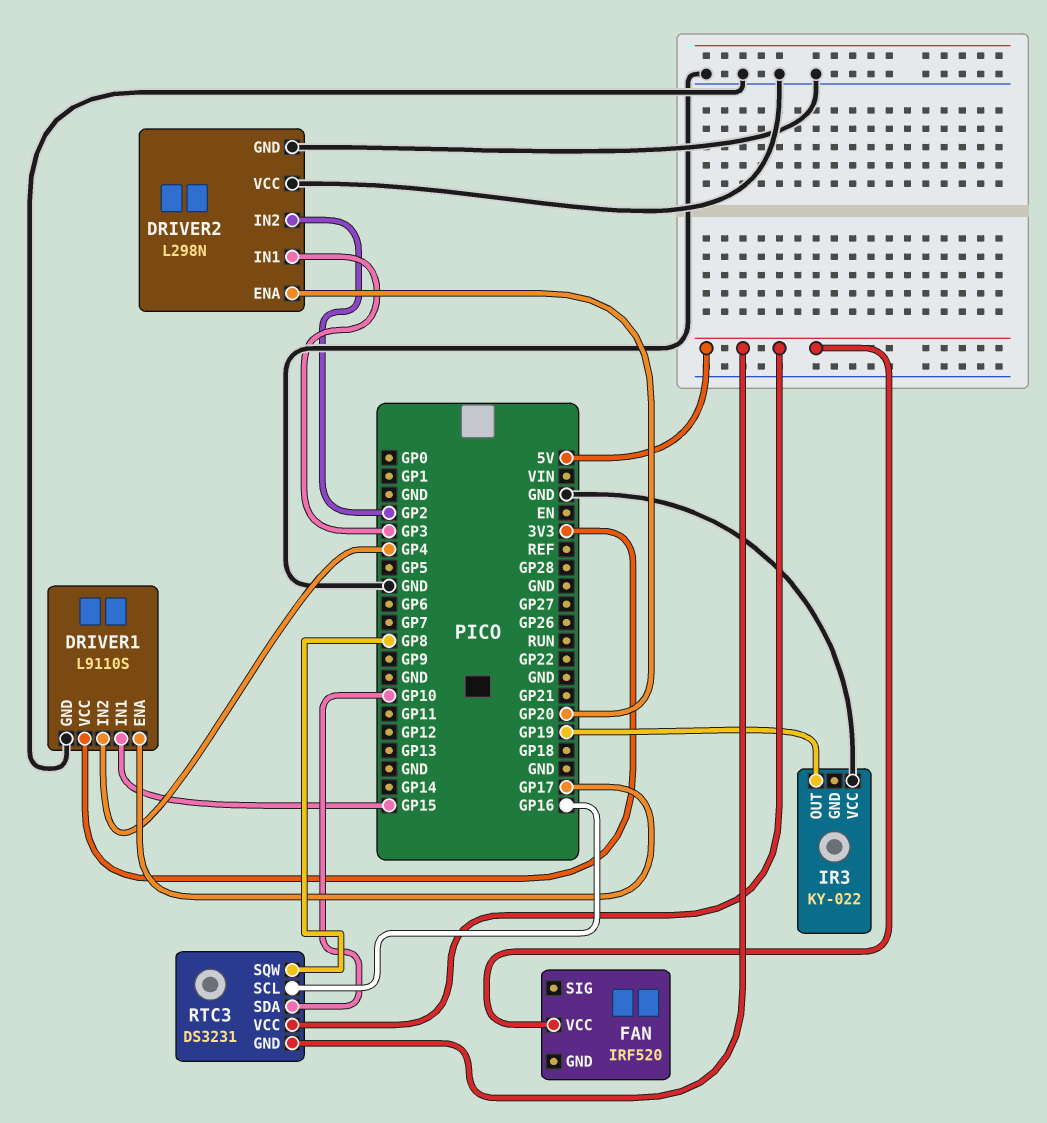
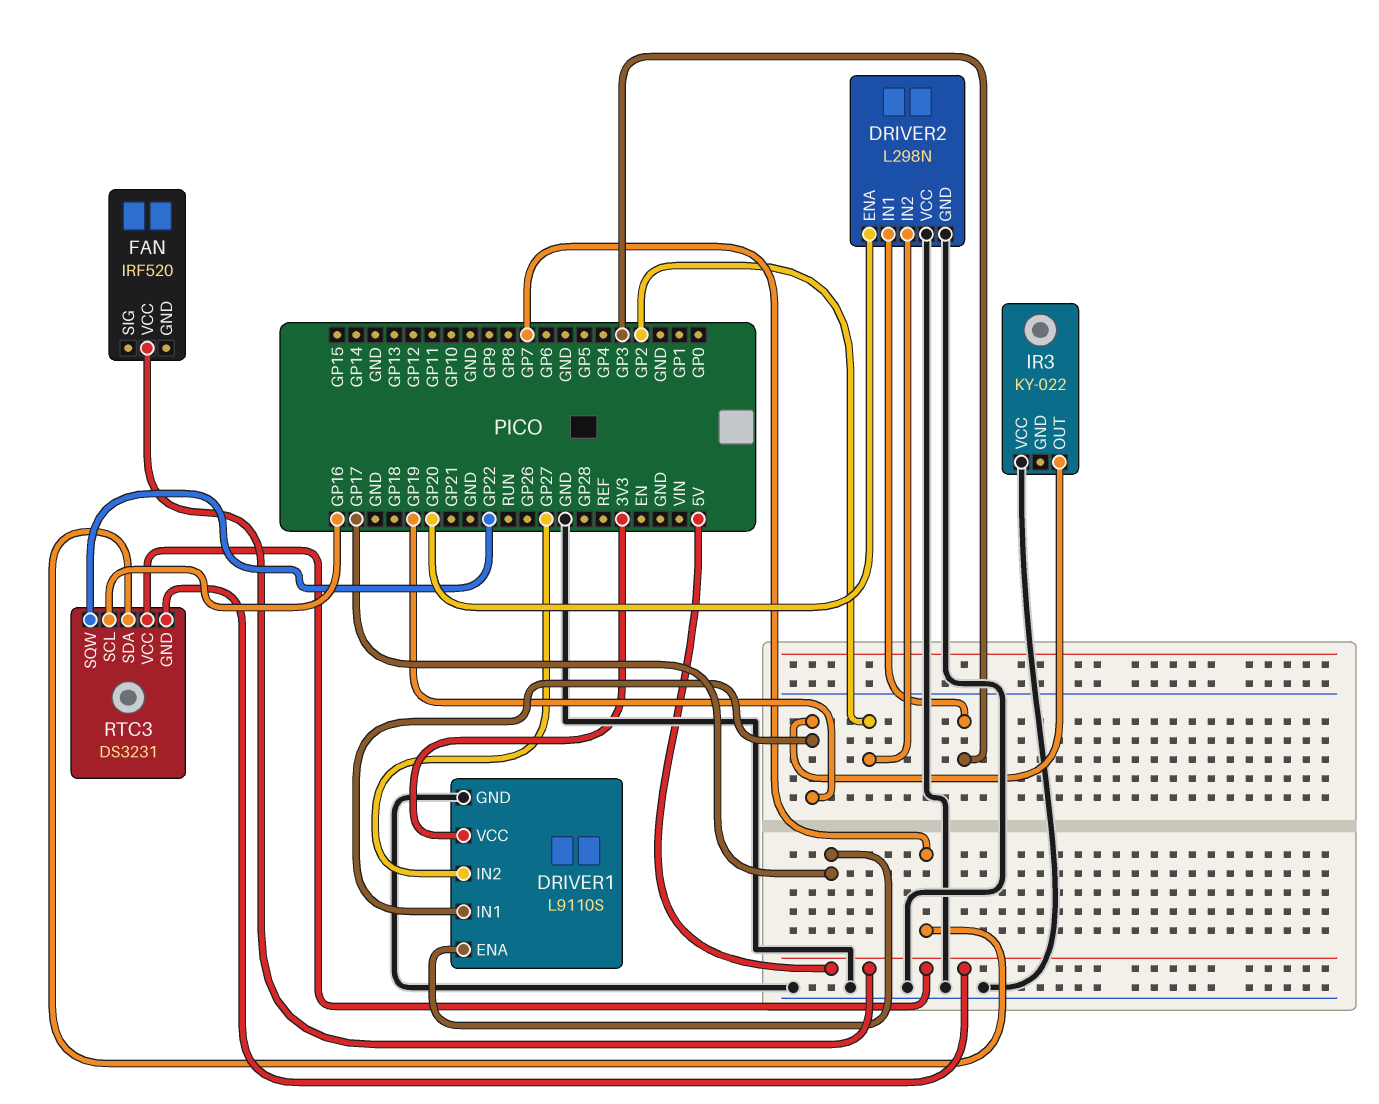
DRIVER1 pin IN1: GP15 -> GP19
DRIVER1 pin IN2: GP4 -> GP27
RTC3 pin SDA: GP10 -> GP7
RTC3 pin SQW: GP8 -> GP22

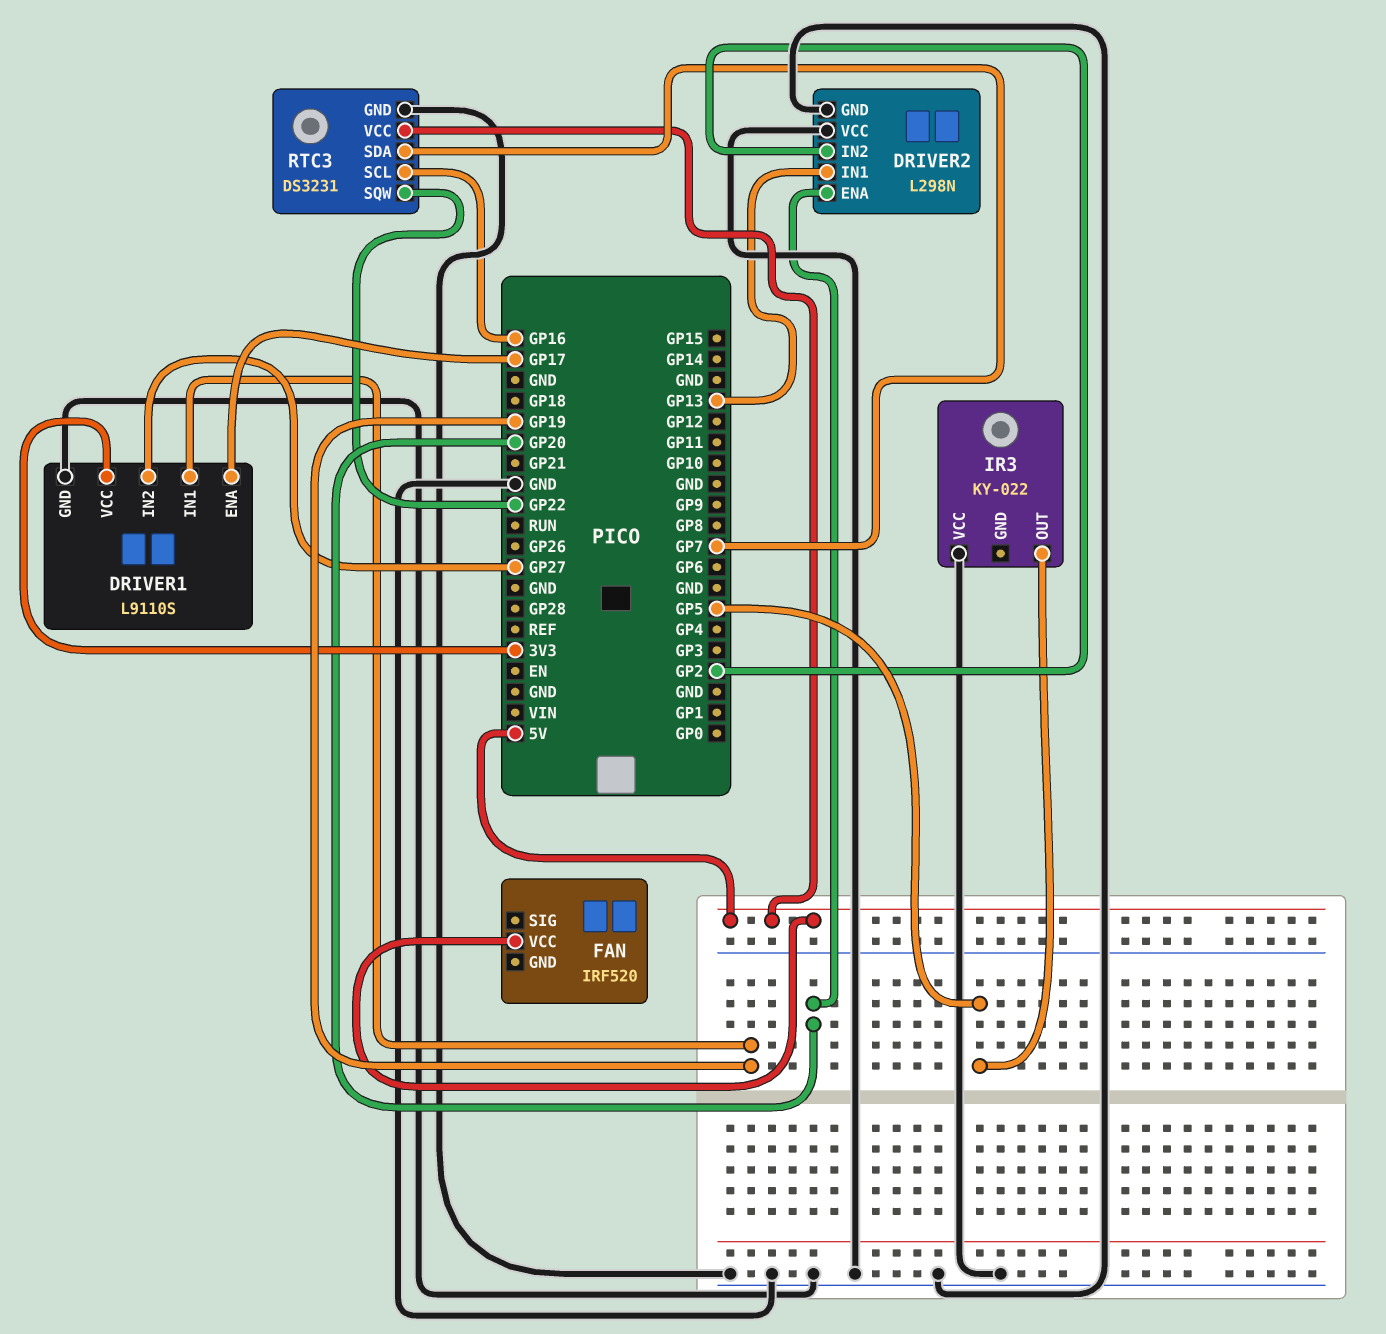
DRIVER2 pin IN1: GP3 -> GP13
IR3 pin OUT: GP19 -> GP5
RTC3 pin GND: 5V -> GND

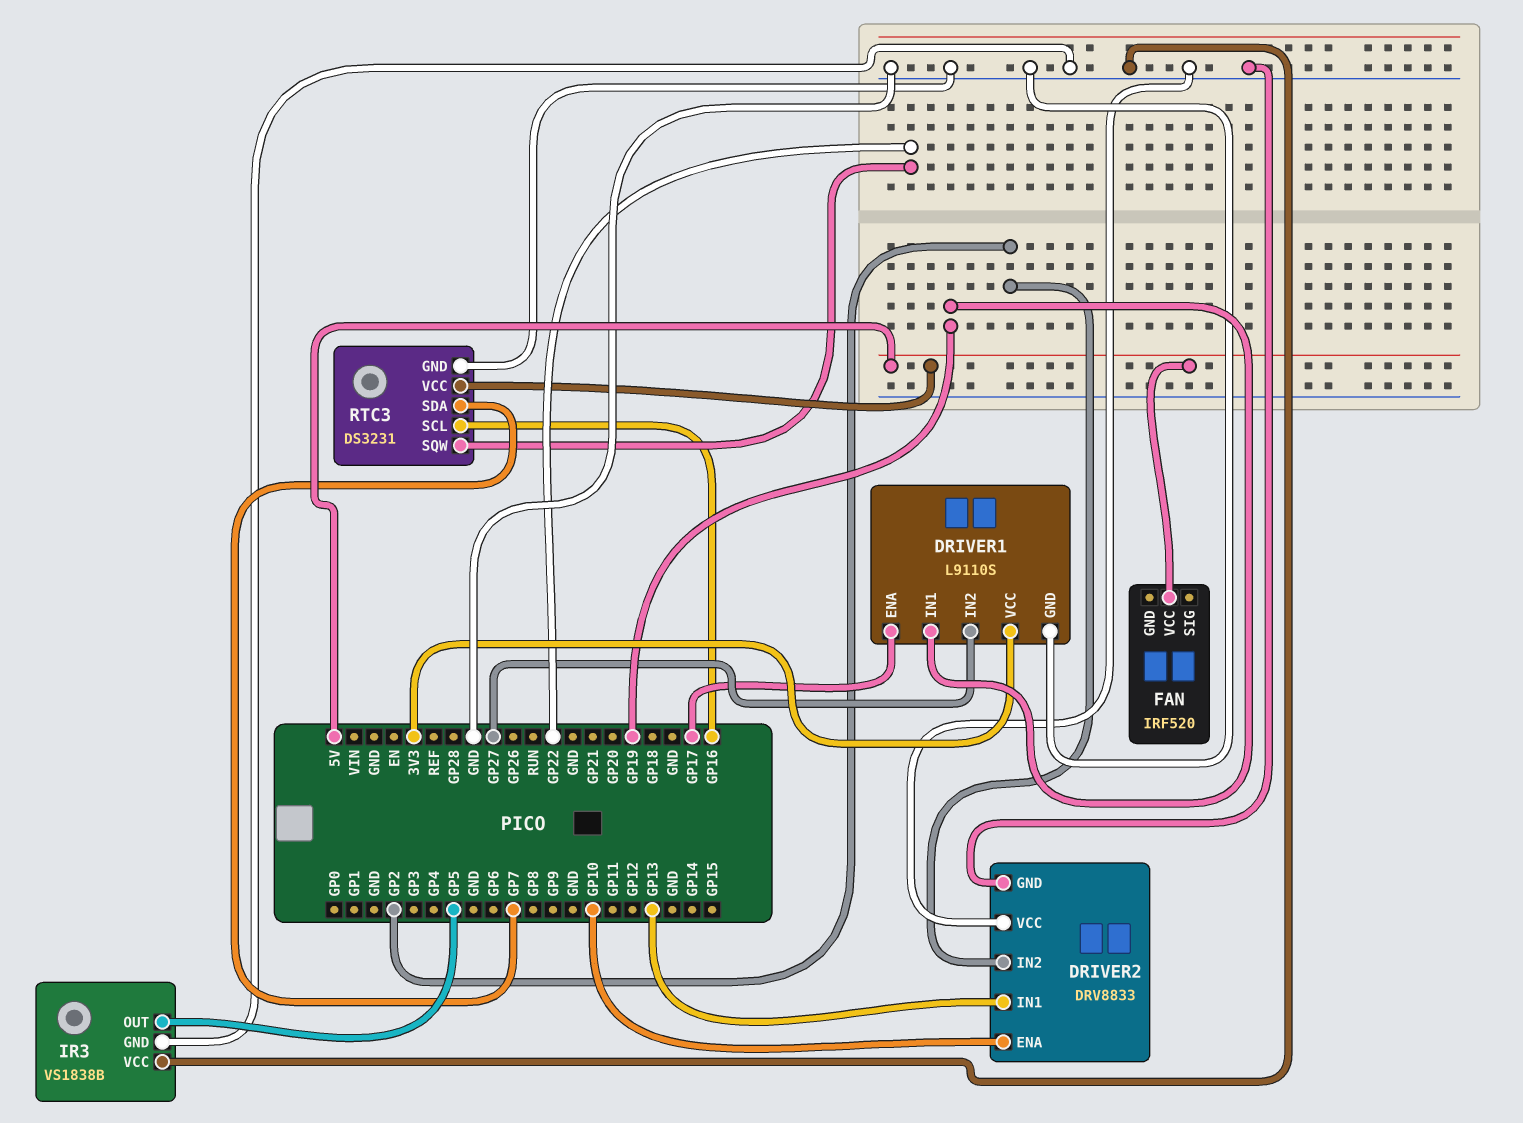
DRIVER2: L298N -> DRV8833
DRIVER2 pin ENA: GP20 -> GP10
IR3: KY-022 -> VS1838B
IR3 pin GND: none -> GND

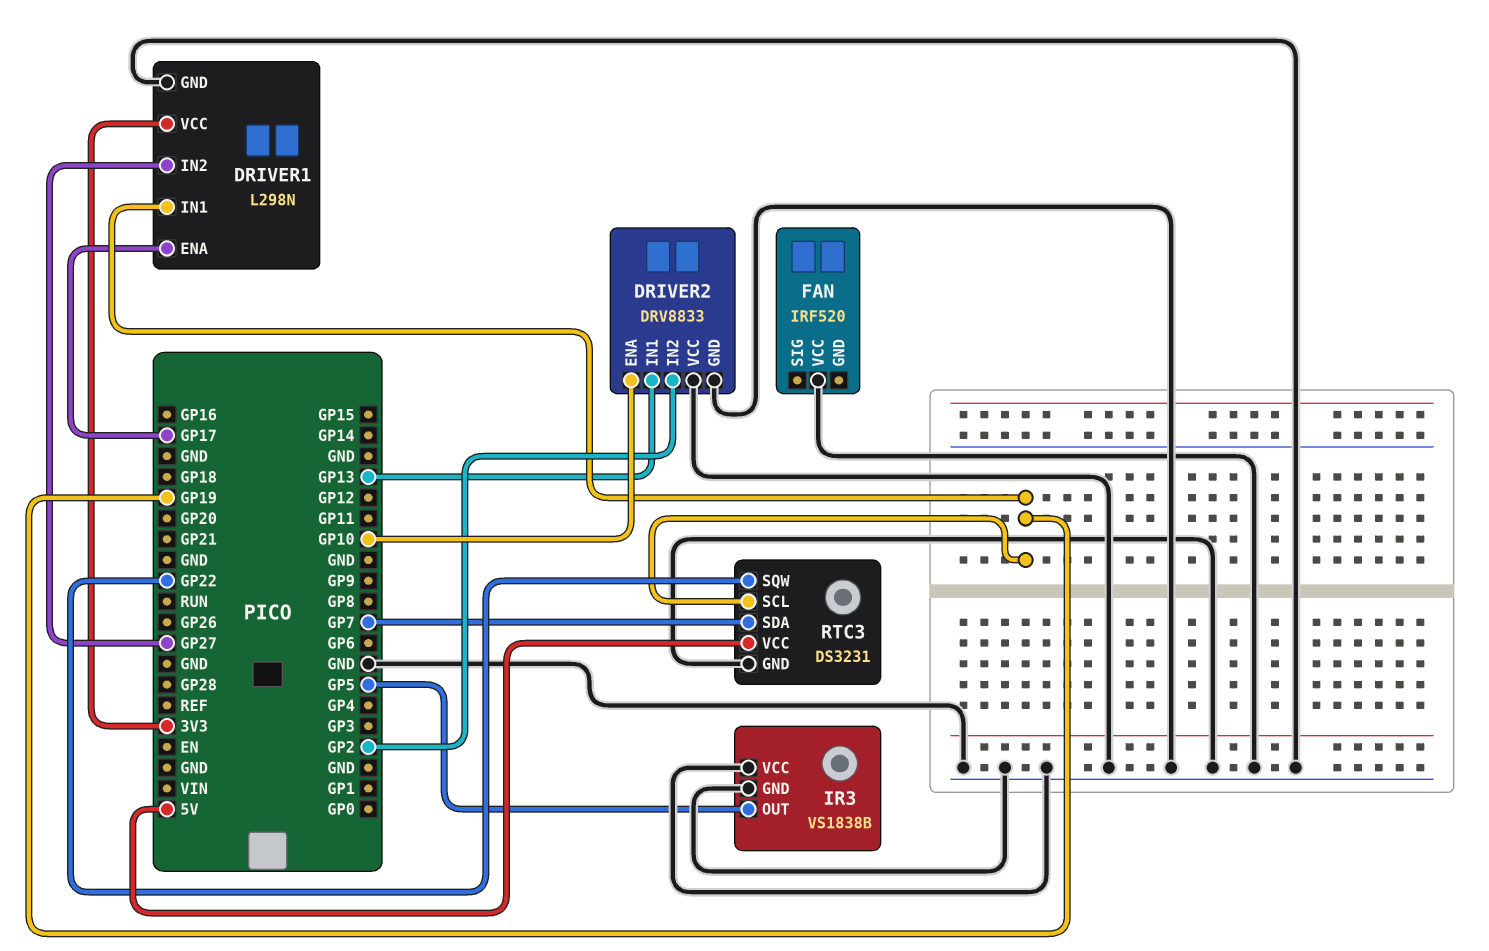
DRIVER1: L9110S -> L298N
FAN pin VCC: 5V -> GND
RTC3 pin SCL: GP16 -> GP19

